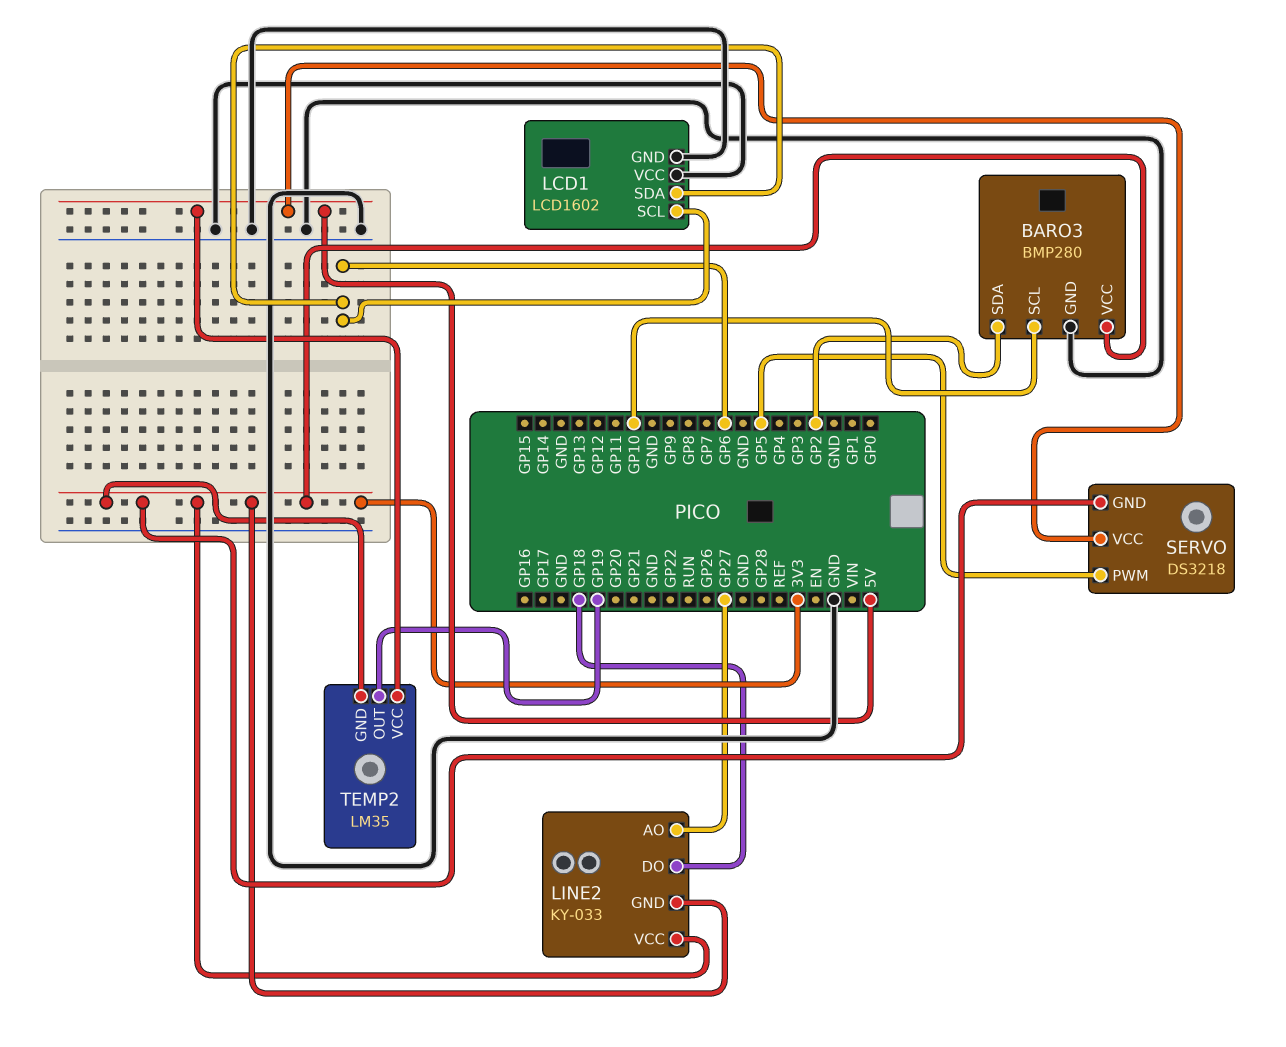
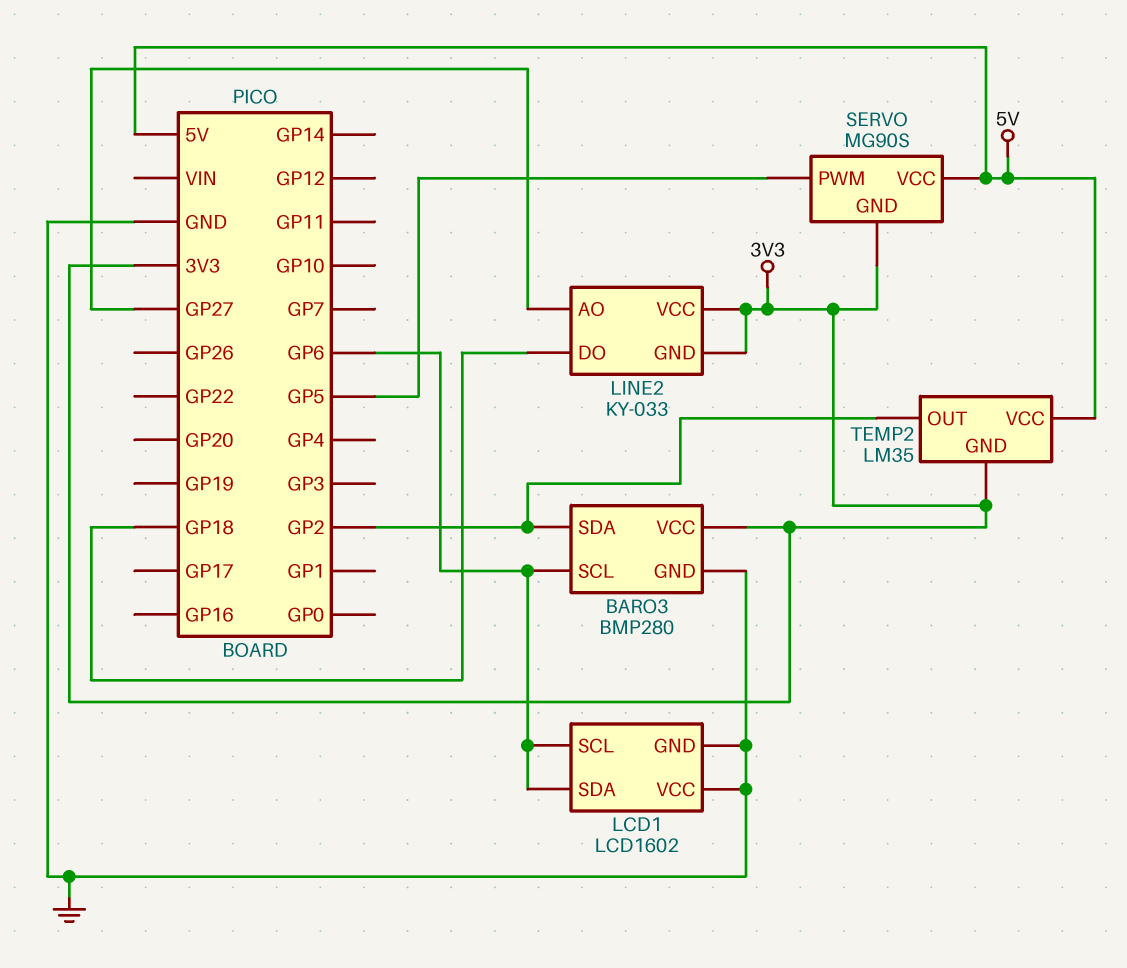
BARO3 pin SCL: GP10 -> GP6
SERVO: DS3218 -> MG90S
TEMP2 pin OUT: GP19 -> GP2

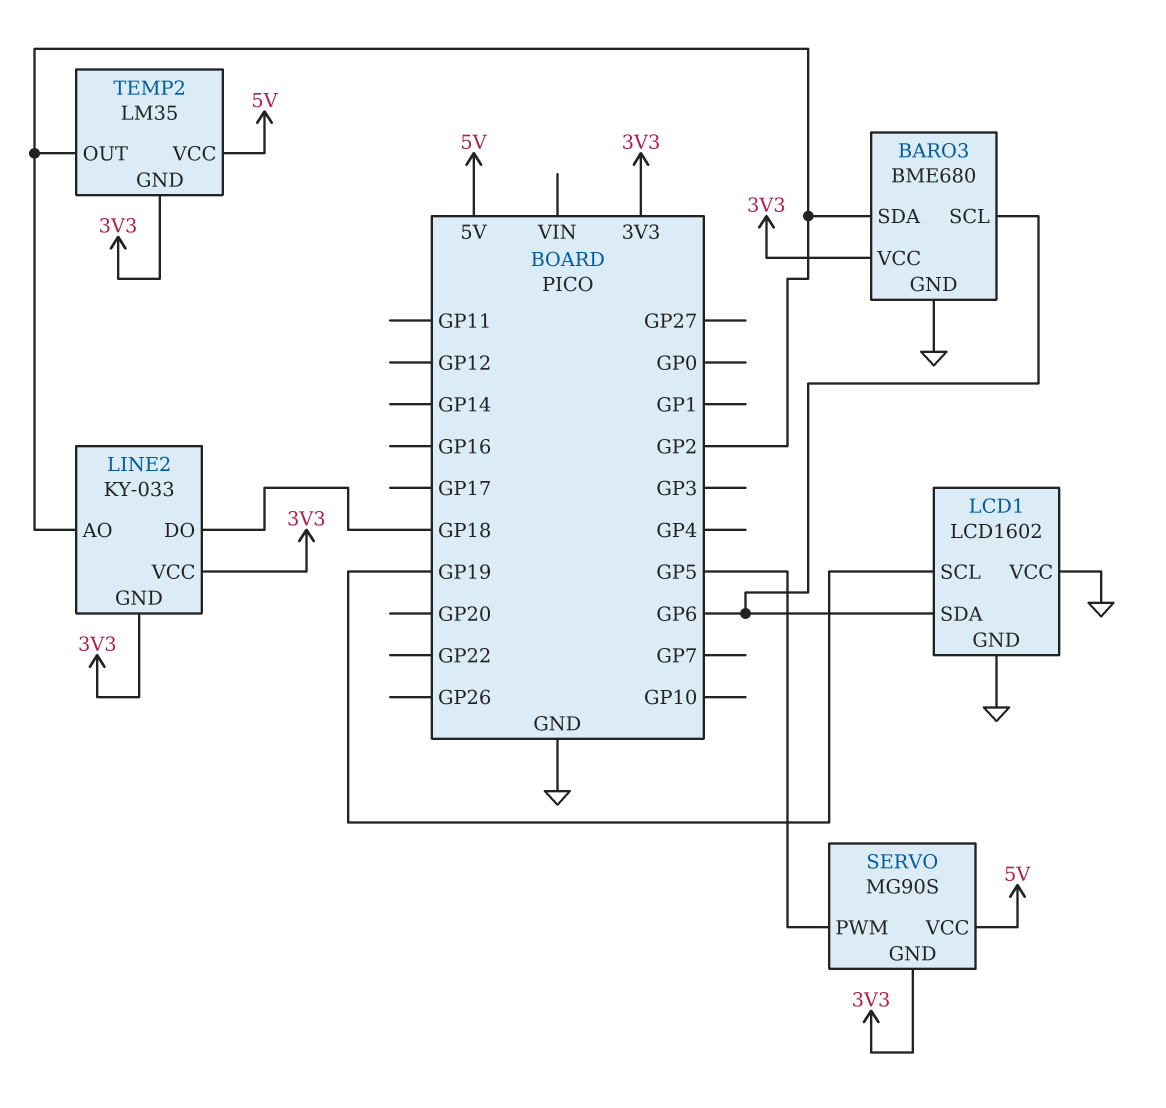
BARO3: BMP280 -> BME680
LCD1 pin SCL: GP6 -> GP19
LINE2 pin AO: GP27 -> GP2

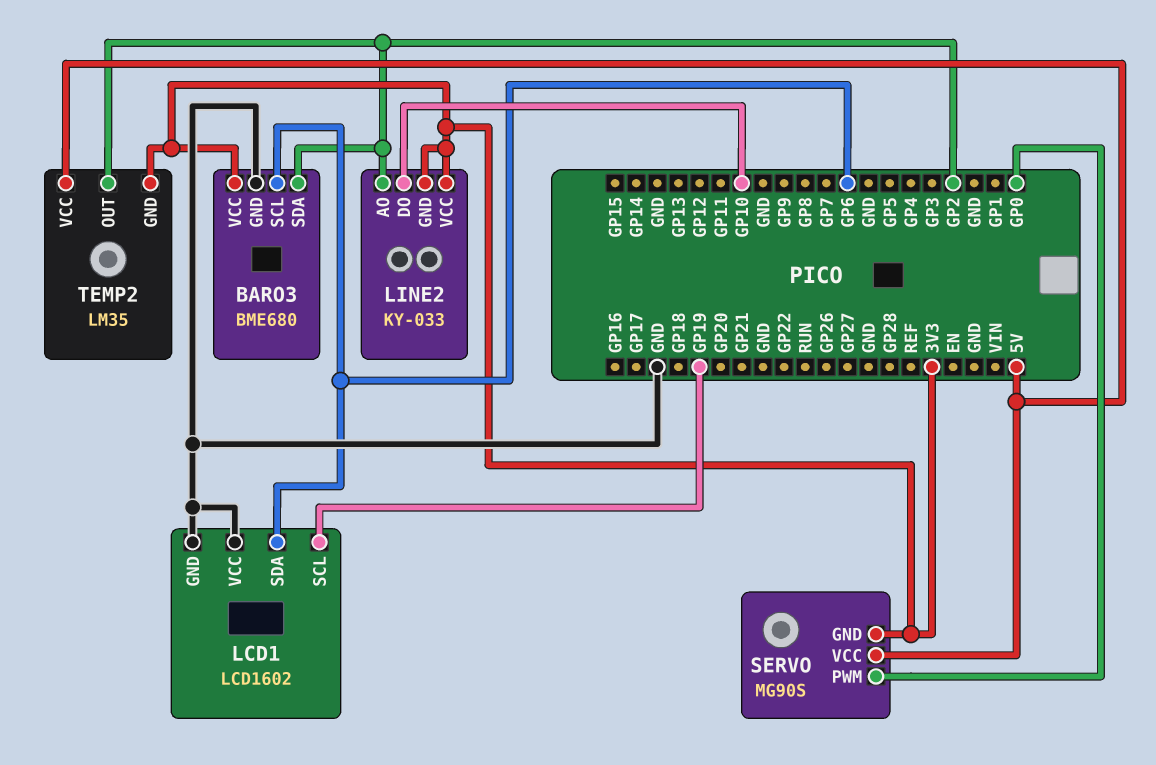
LINE2 pin DO: GP18 -> GP10
SERVO pin PWM: GP5 -> GP0

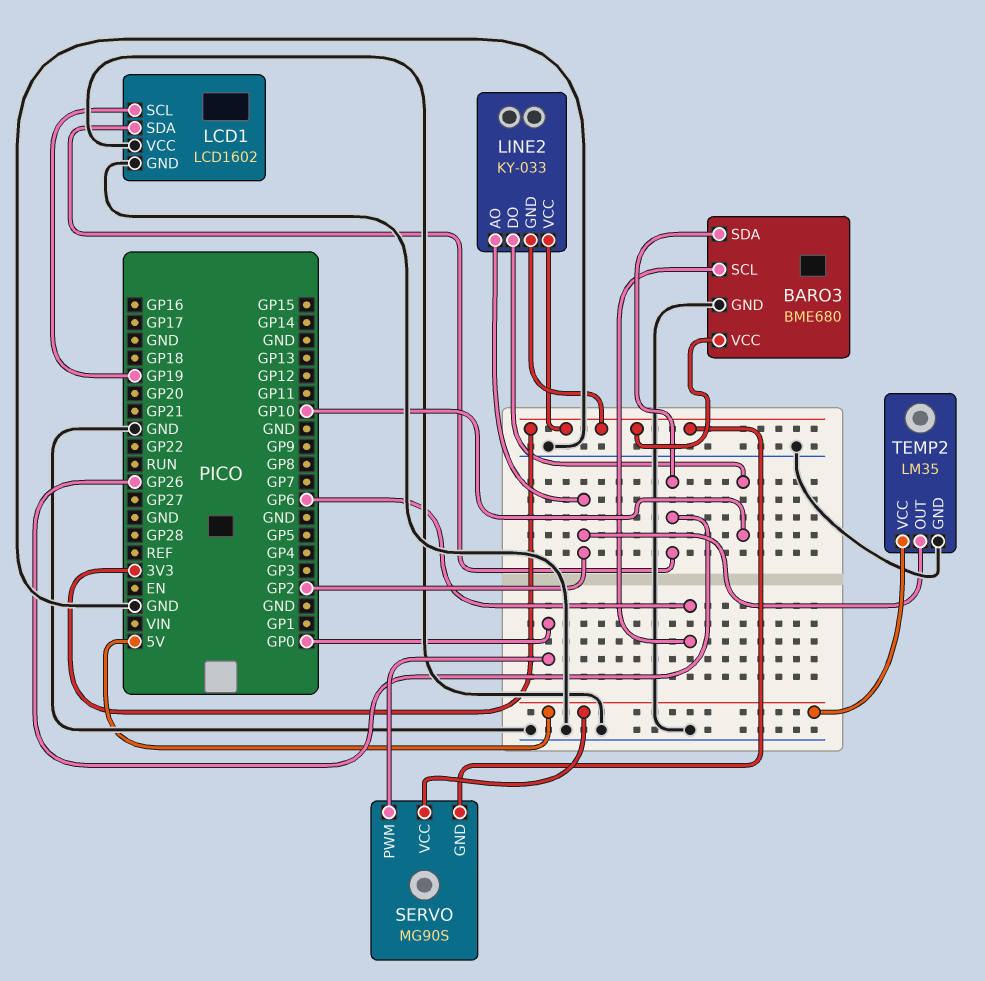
BARO3 pin SDA: GP2 -> GP26
LCD1 pin SDA: GP6 -> GP26
TEMP2 pin GND: 3V3 -> GND

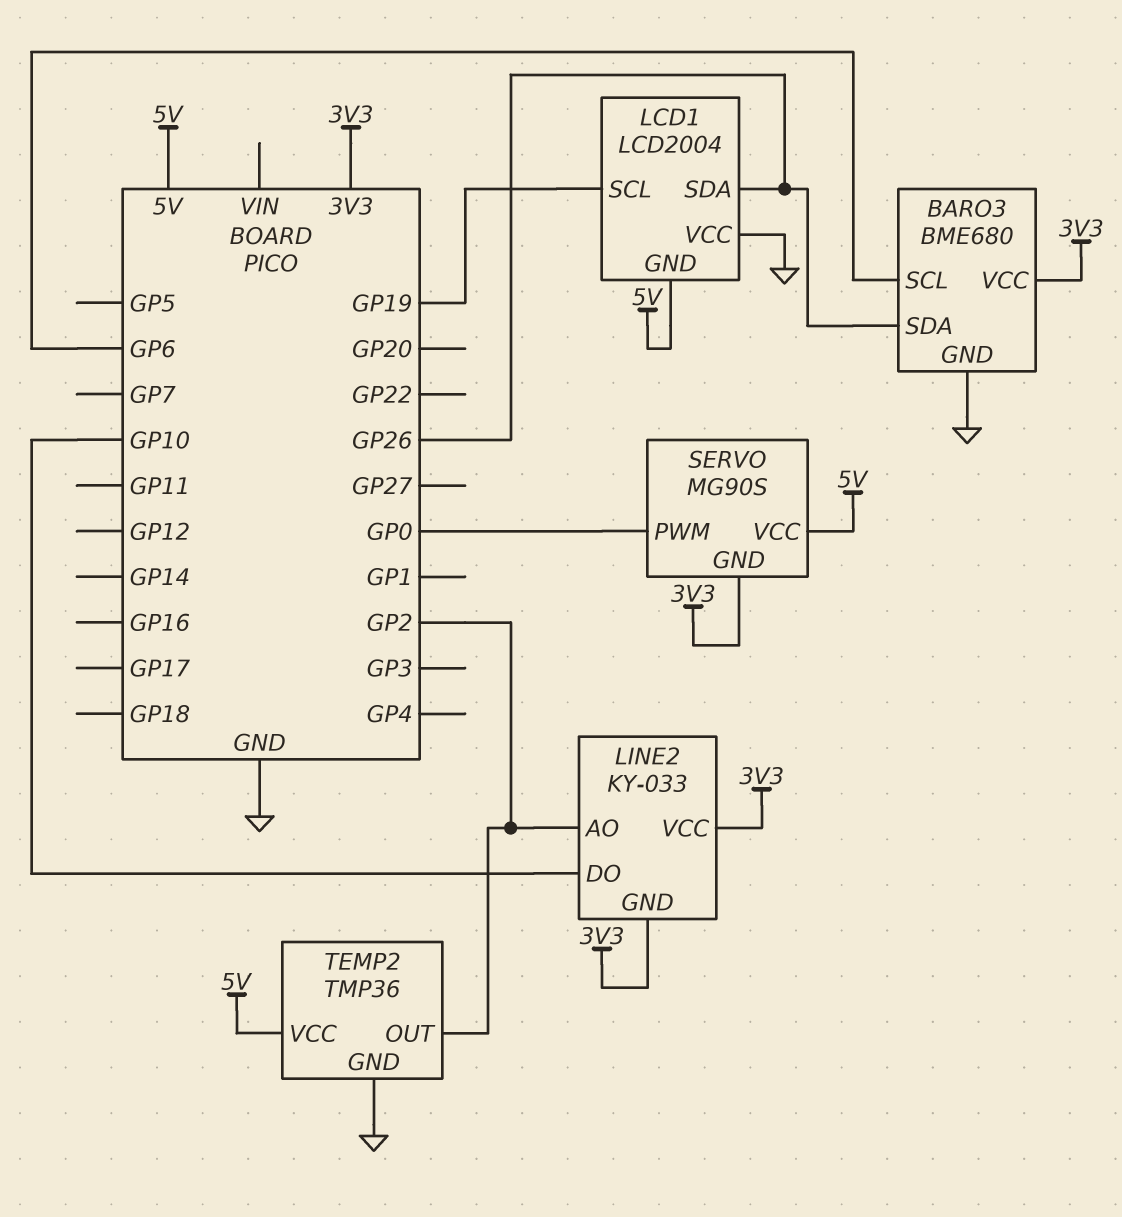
LCD1: LCD1602 -> LCD2004
LCD1 pin GND: GND -> 5V
TEMP2: LM35 -> TMP36

